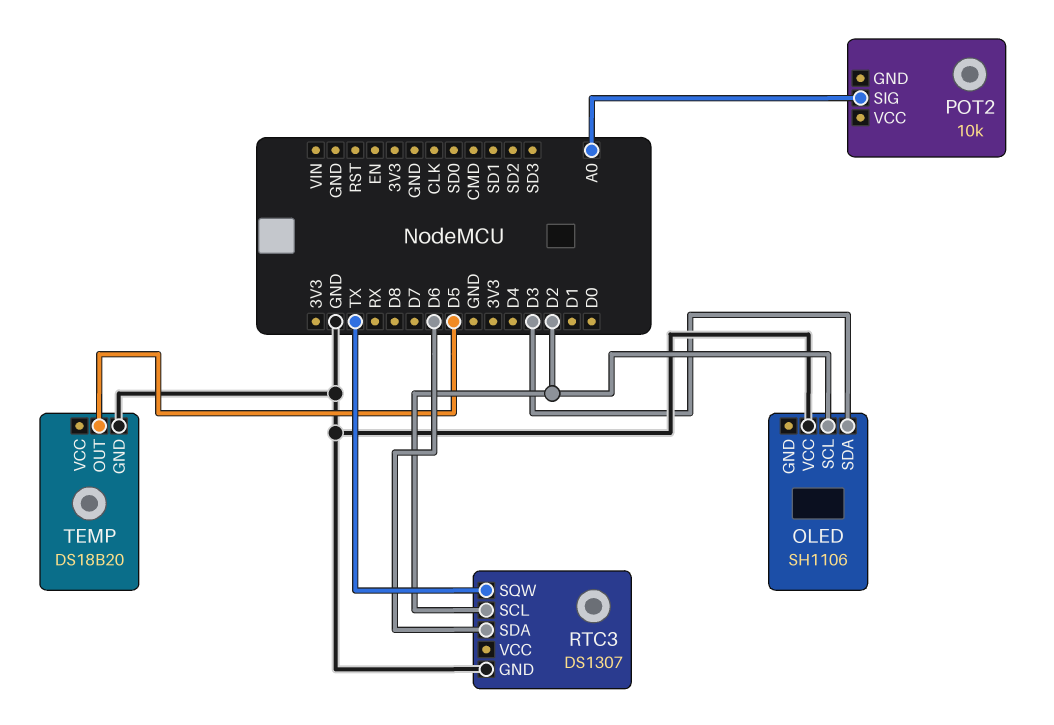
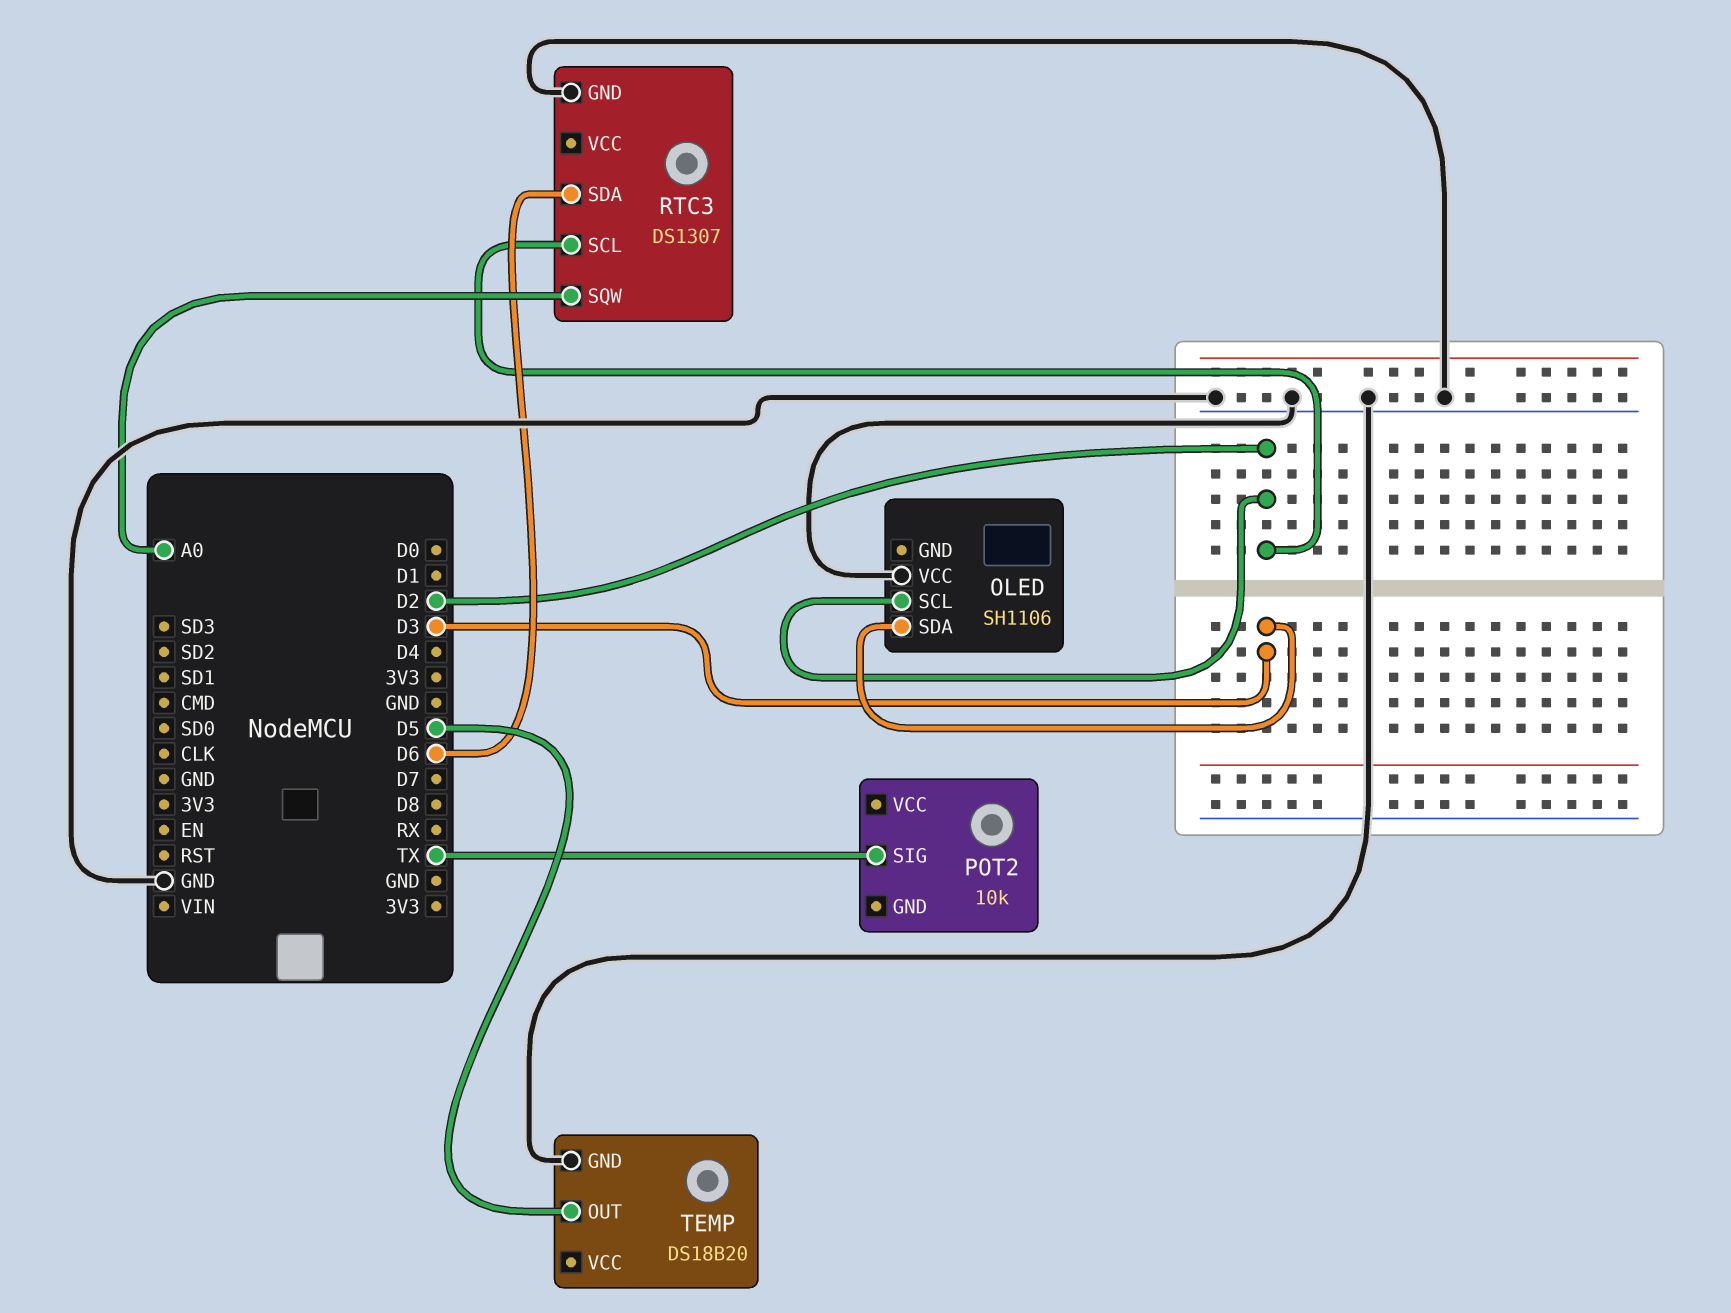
POT2 pin SIG: A0 -> TX
RTC3 pin SQW: TX -> A0

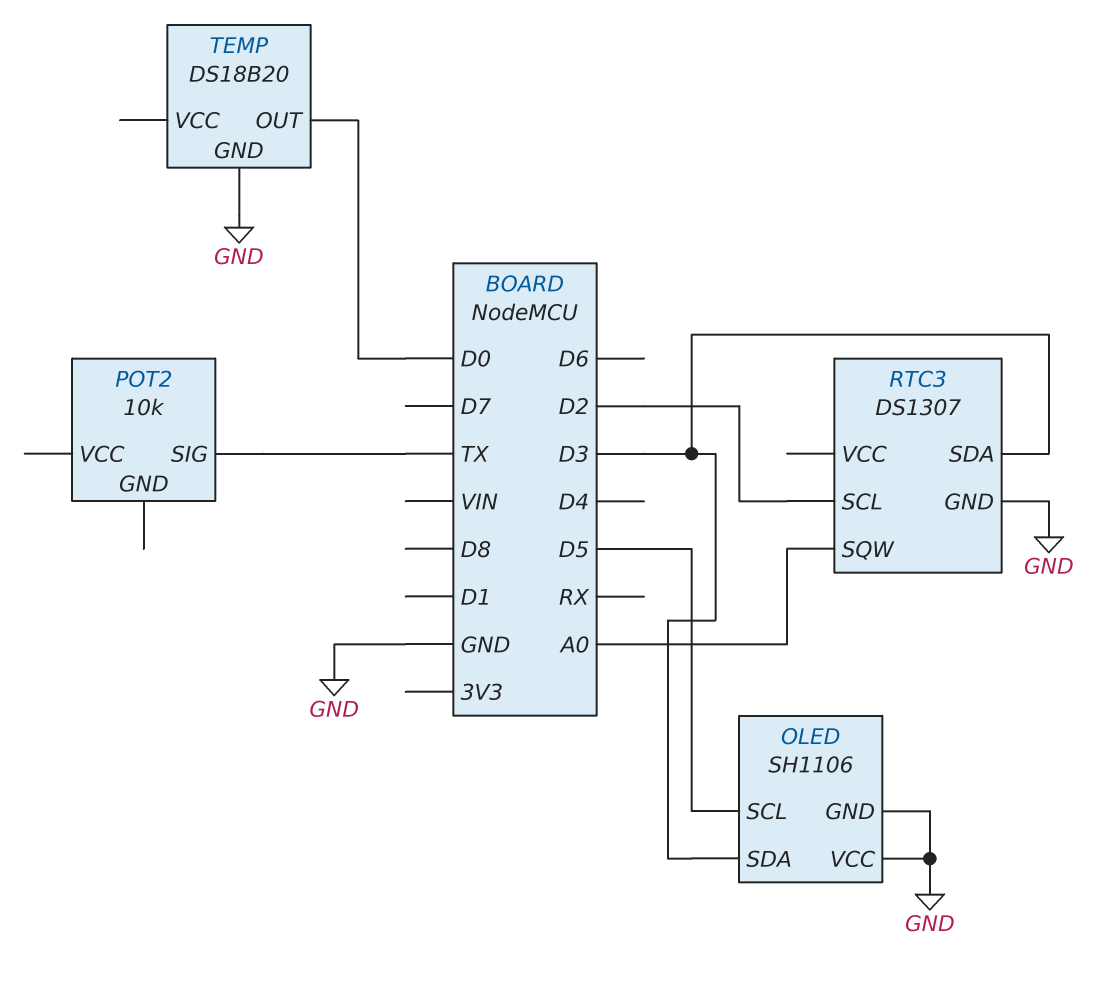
OLED pin GND: none -> GND
OLED pin SCL: D2 -> D5
RTC3 pin SDA: D6 -> D3
TEMP pin OUT: D5 -> D0

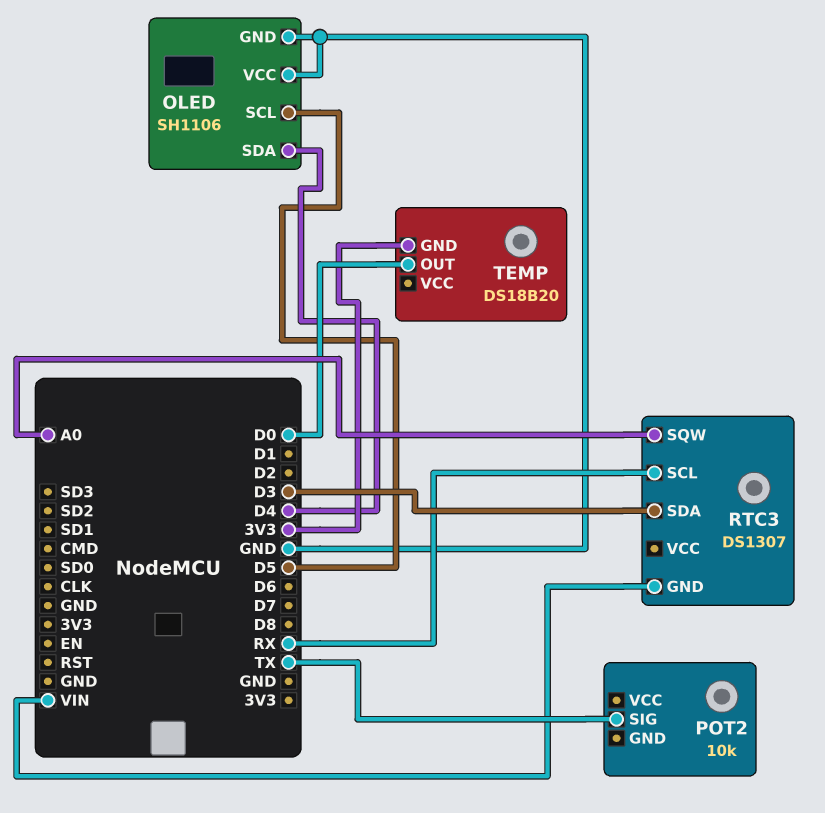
OLED pin SDA: D3 -> D4
RTC3 pin GND: GND -> VIN
RTC3 pin SCL: D2 -> RX
TEMP pin GND: GND -> 3V3

